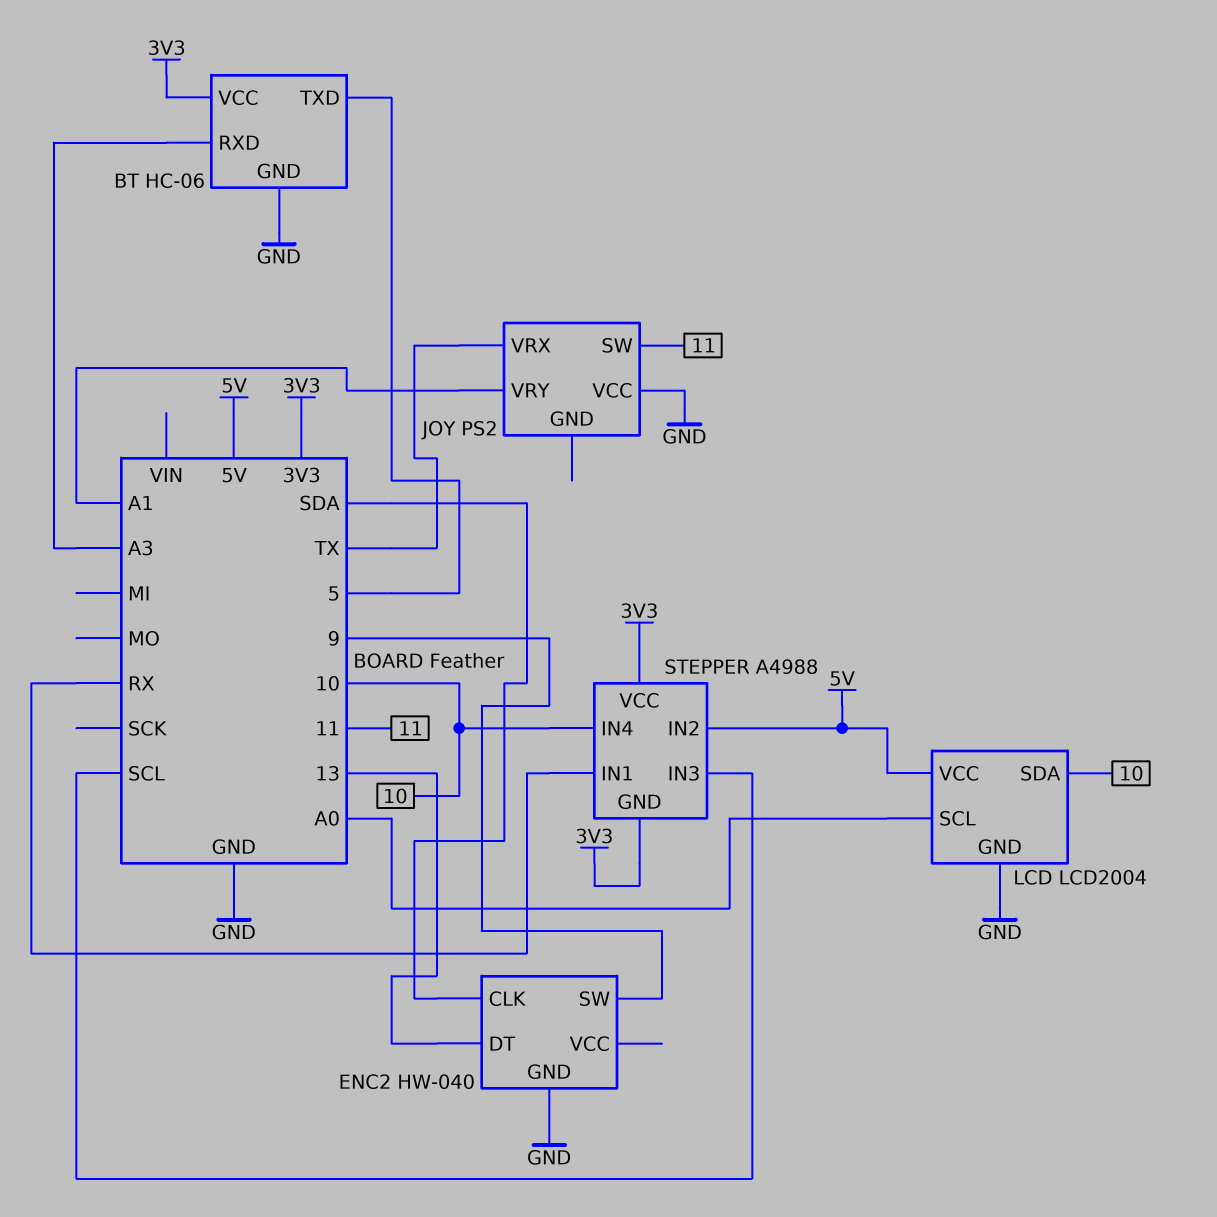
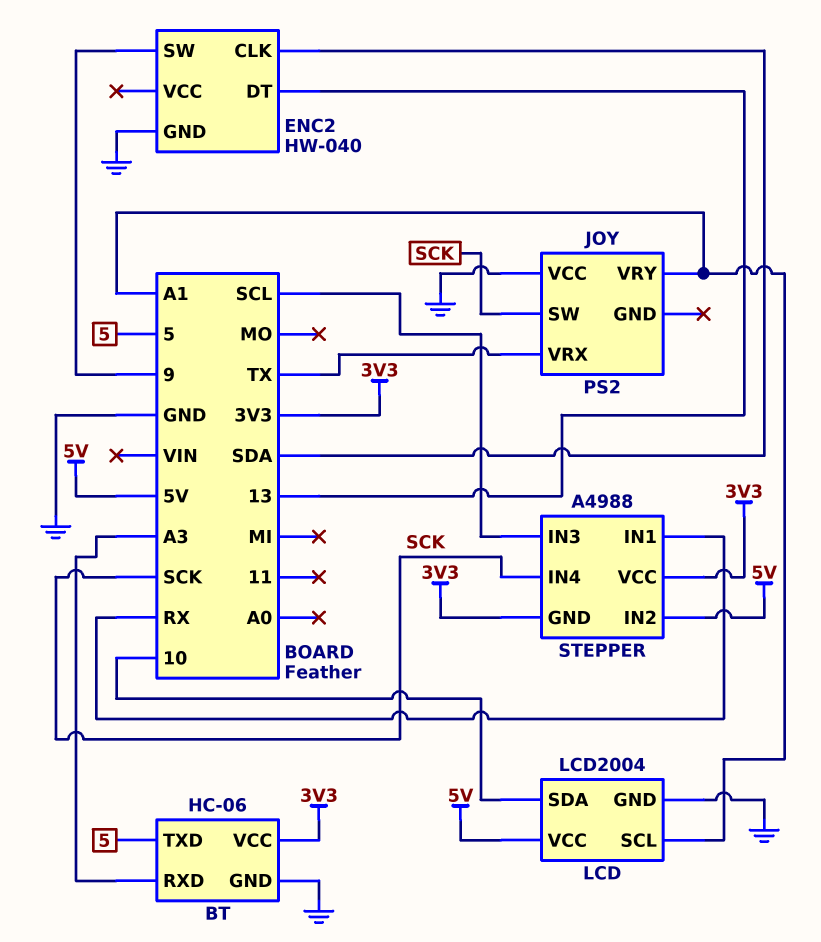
JOY pin SW: 11 -> SCK
LCD pin SCL: A0 -> A1
STEPPER pin IN4: 10 -> SCK

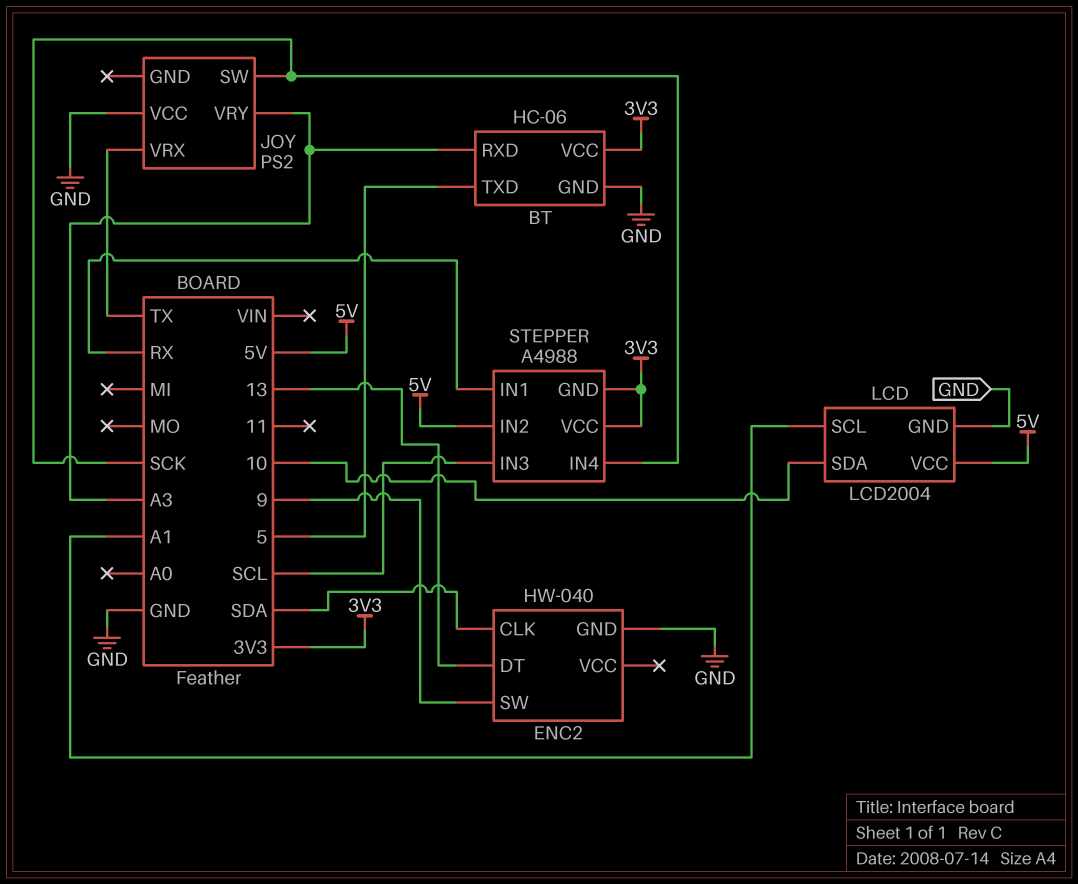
JOY pin VRY: A1 -> A3

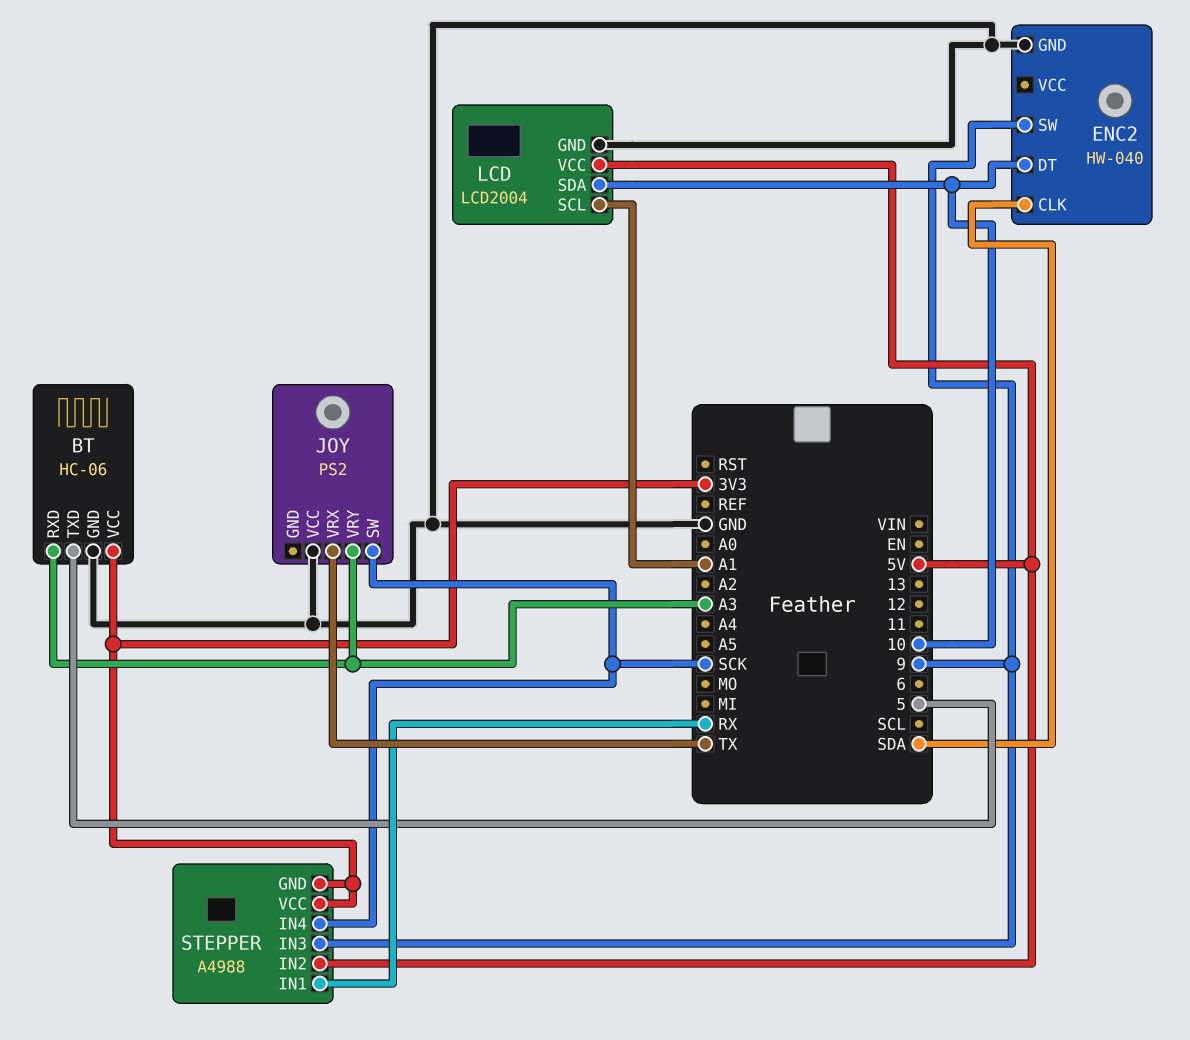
ENC2 pin DT: 13 -> 10
STEPPER pin IN3: SCL -> 9

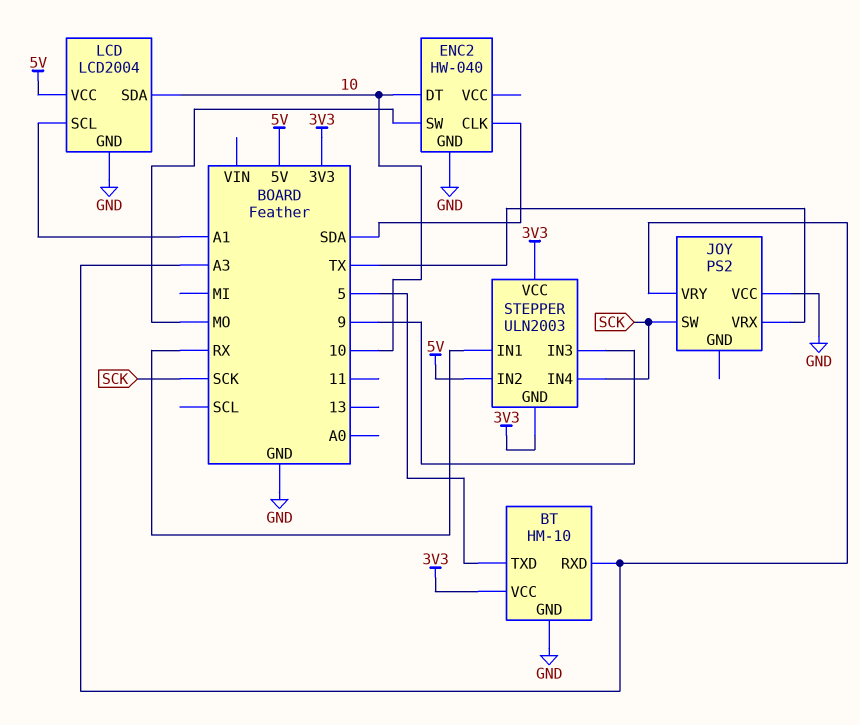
BT: HC-06 -> HM-10
ENC2 pin SW: 9 -> MO
STEPPER: A4988 -> ULN2003

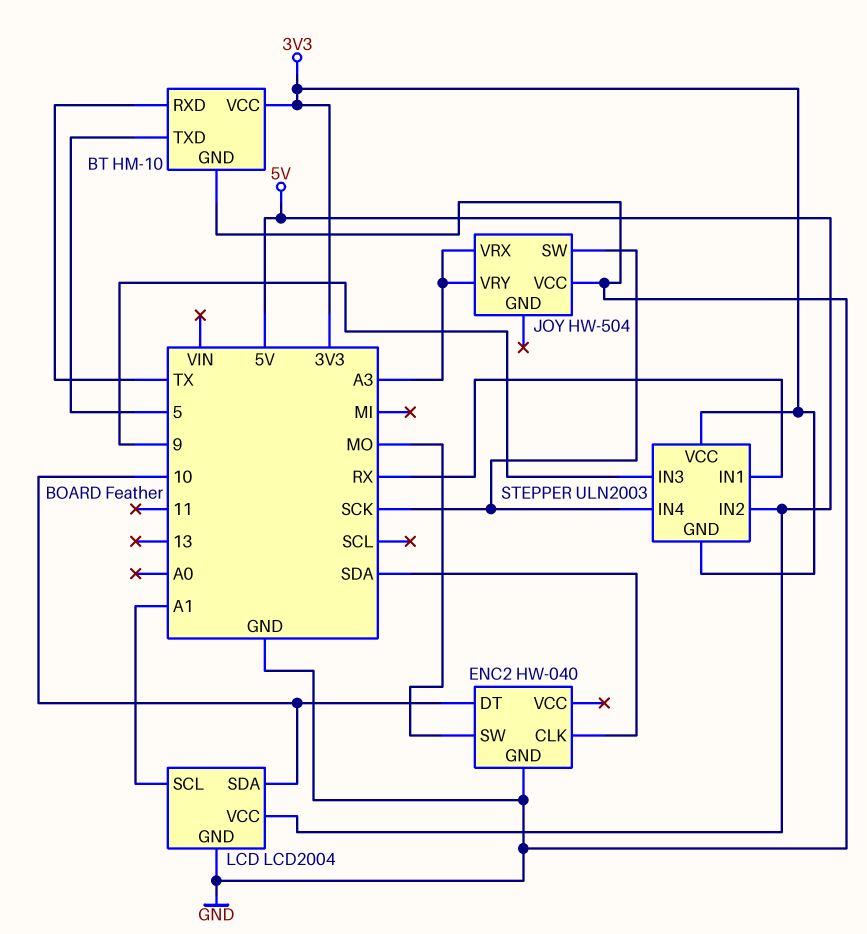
BT pin RXD: A3 -> TX
JOY: PS2 -> HW-504
JOY pin VRX: TX -> A3

